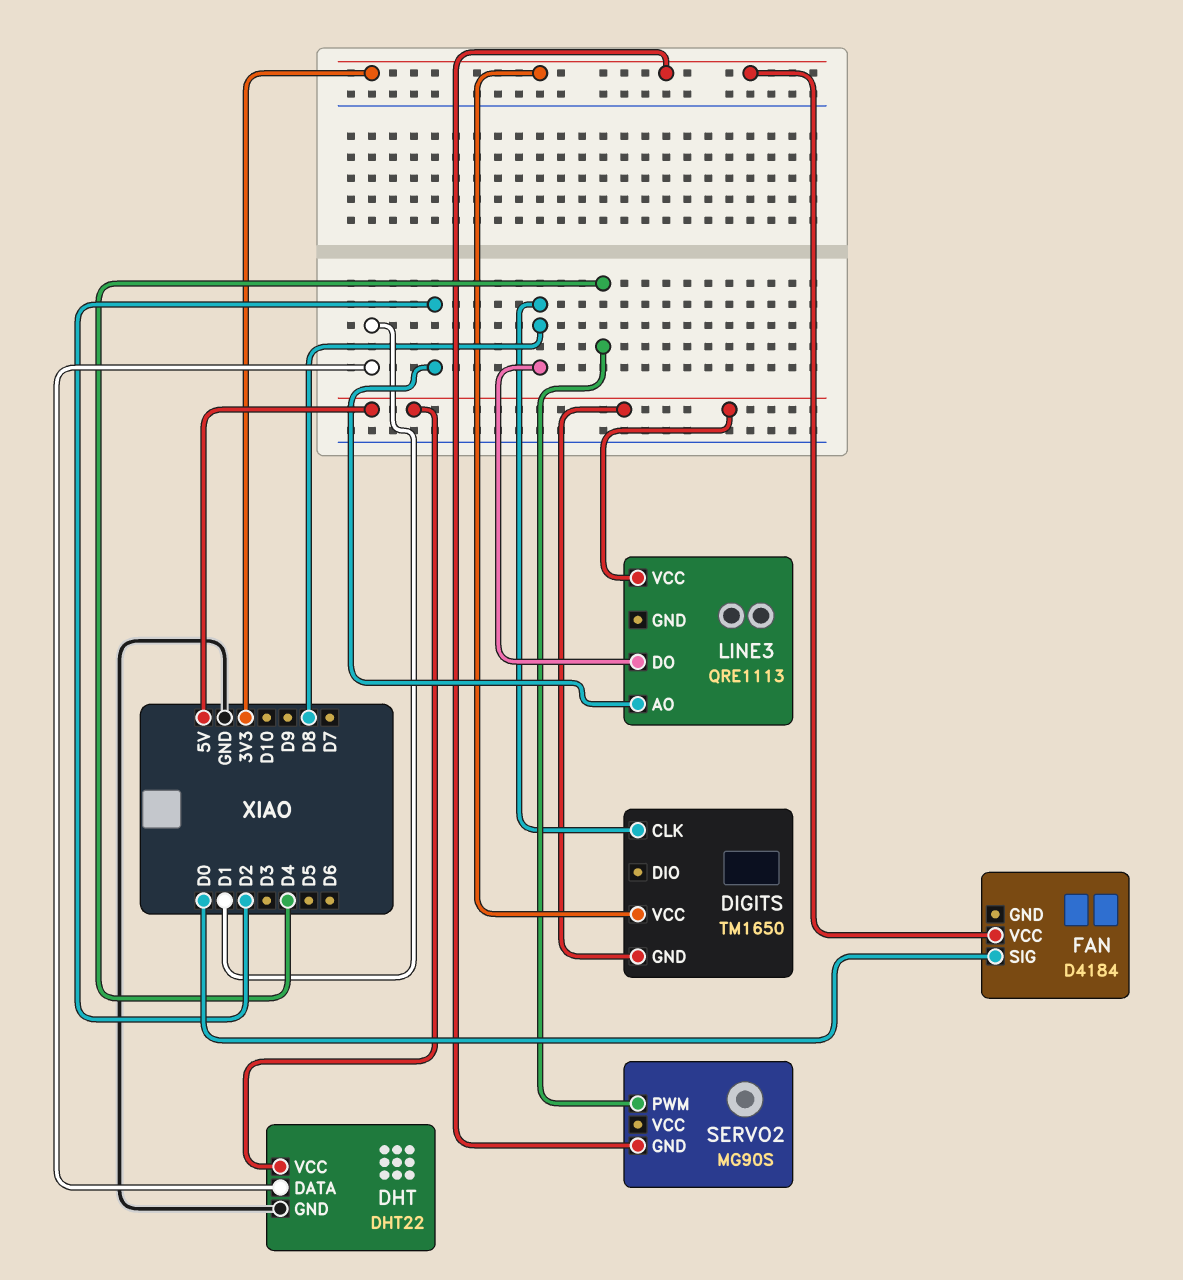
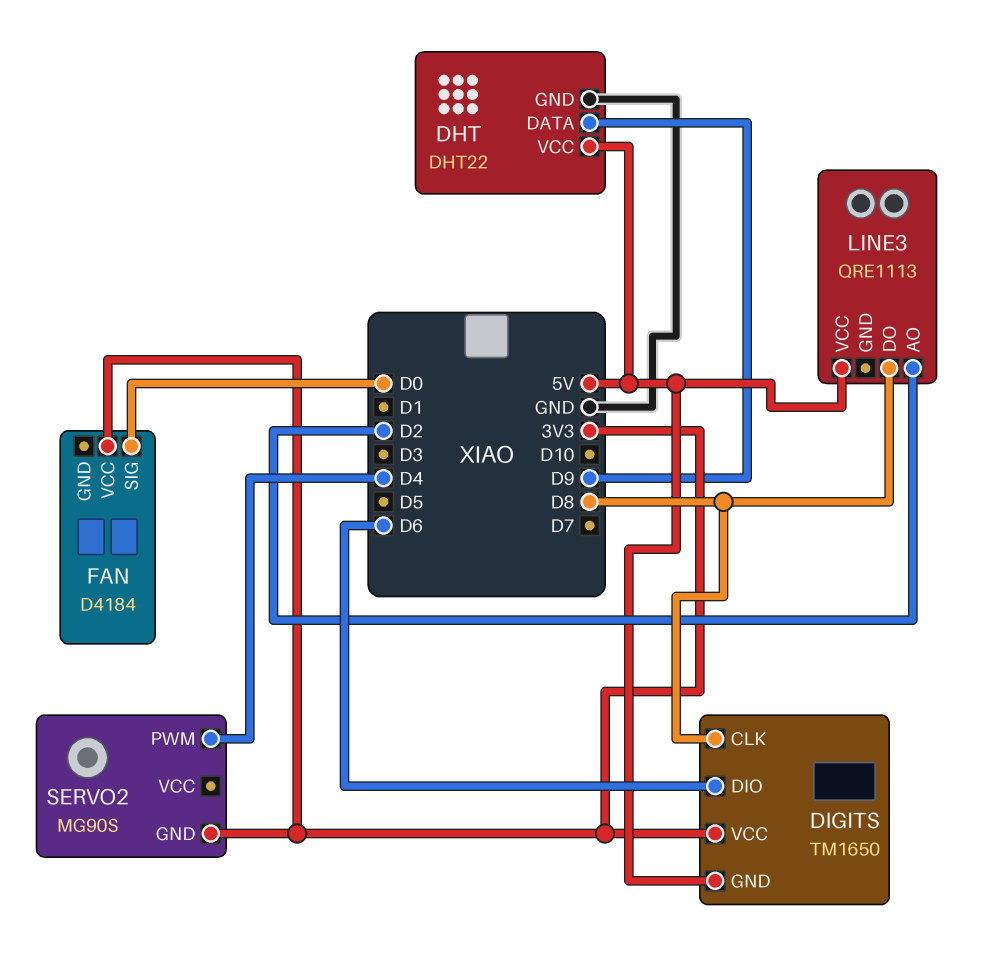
DHT pin DATA: D1 -> D9
DIGITS pin DIO: none -> D6

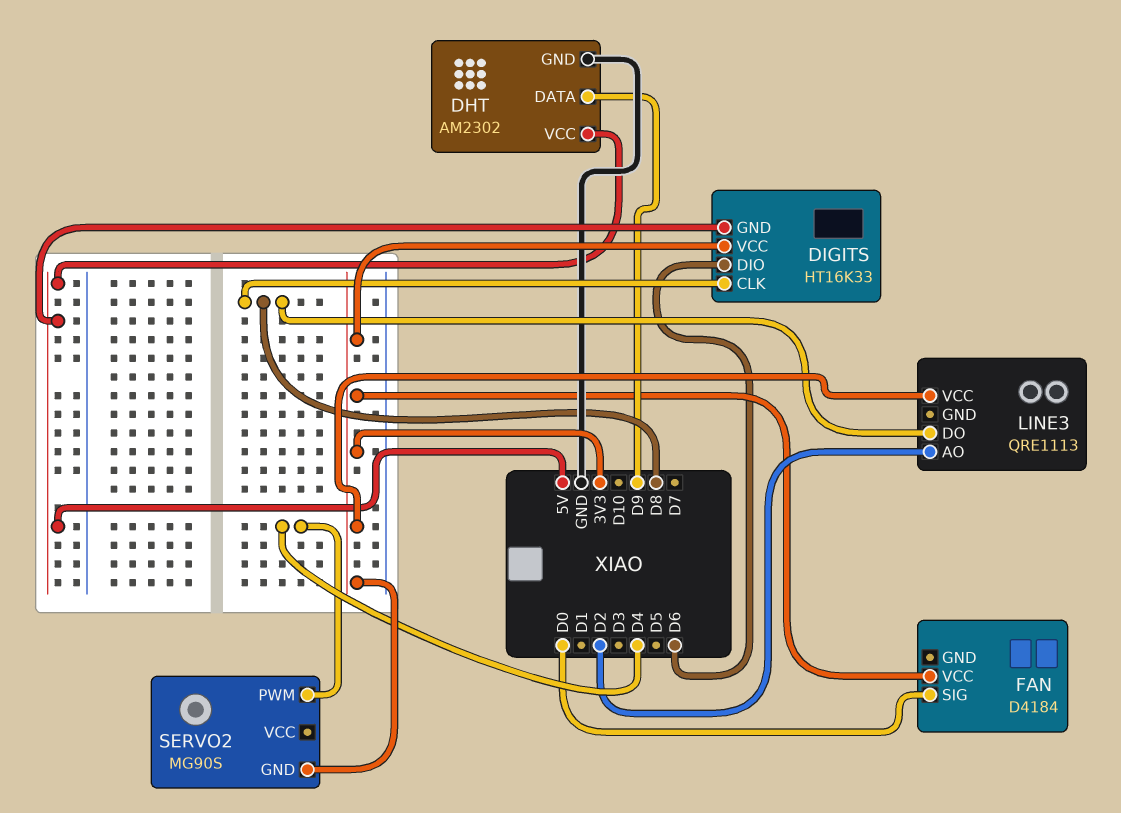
DHT: DHT22 -> AM2302
DIGITS: TM1650 -> HT16K33
LINE3 pin VCC: 5V -> 3V3

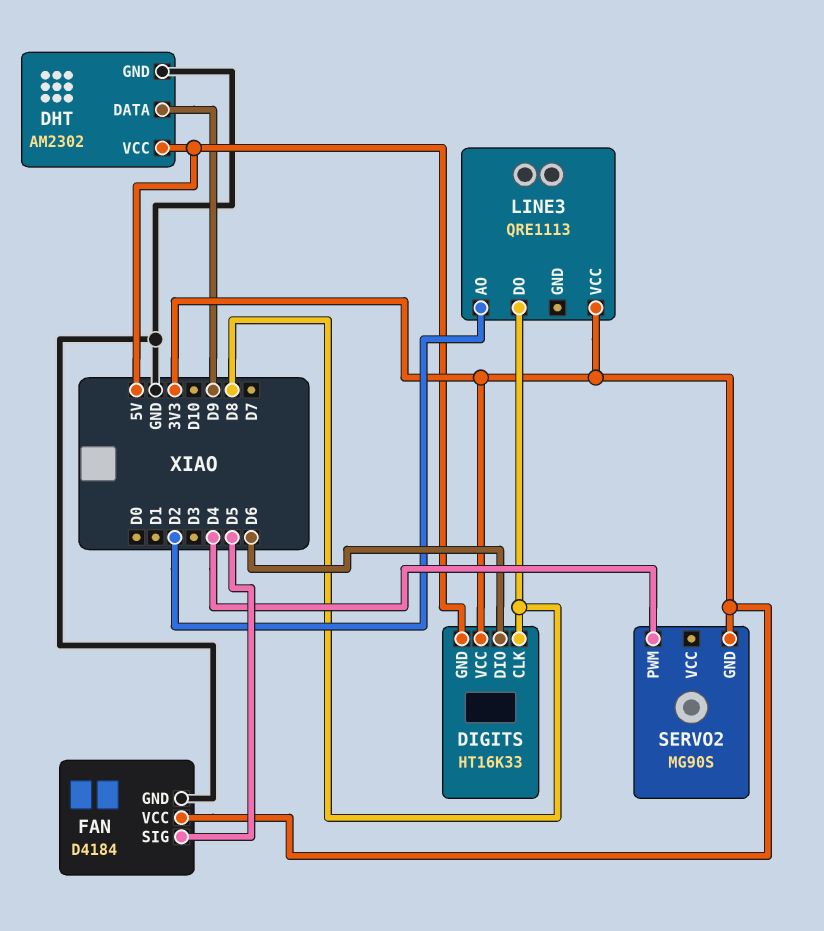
FAN pin GND: none -> GND
FAN pin SIG: D0 -> D5

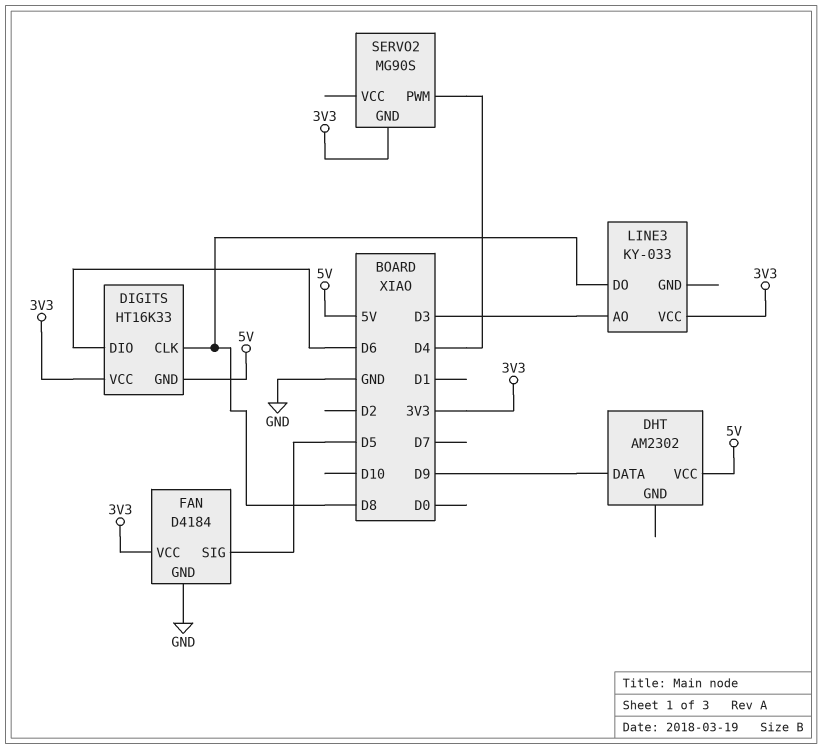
DHT pin GND: GND -> none
LINE3: QRE1113 -> KY-033
LINE3 pin AO: D2 -> D3

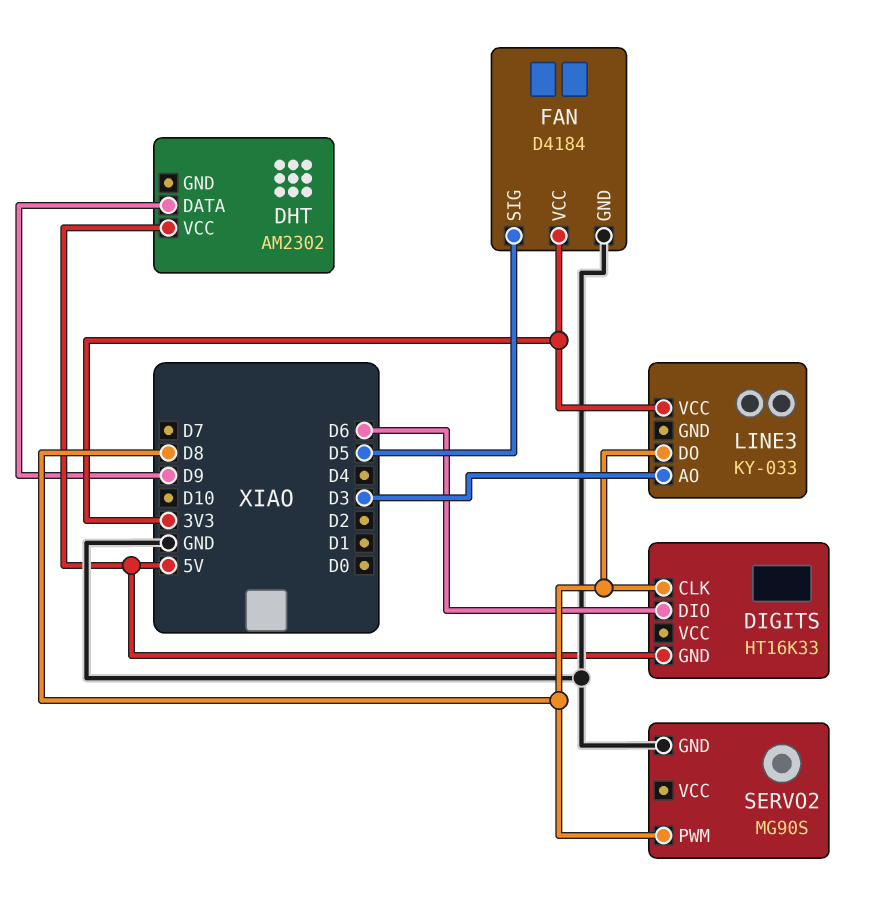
DIGITS pin VCC: 3V3 -> none
SERVO2 pin GND: 3V3 -> GND
SERVO2 pin PWM: D4 -> D8

